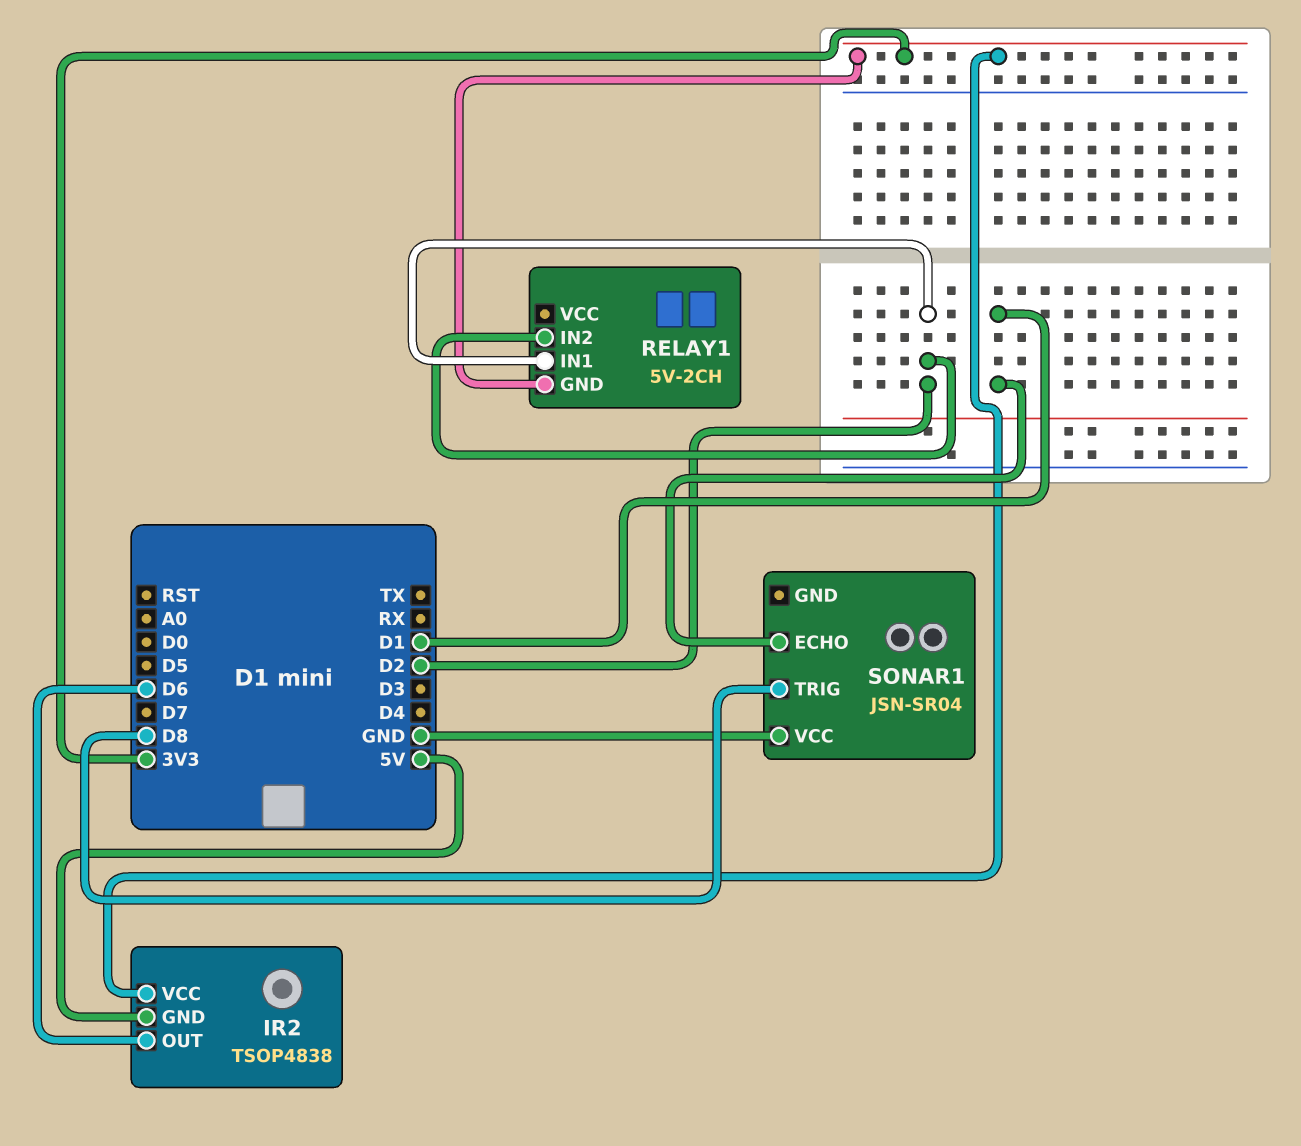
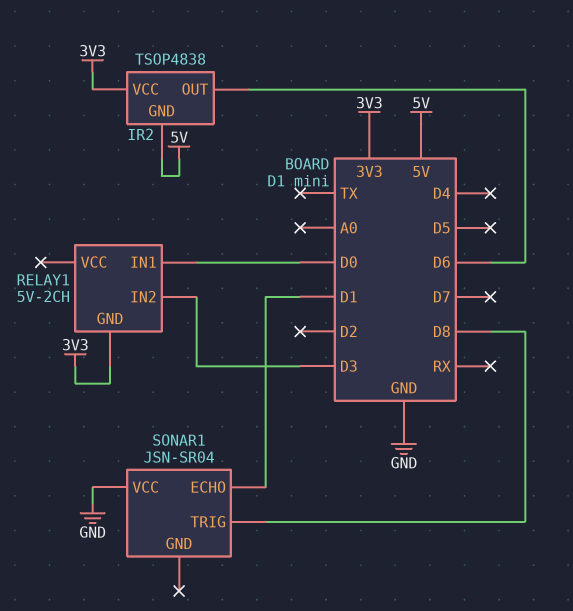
RELAY1 pin IN1: D2 -> D0
RELAY1 pin IN2: D2 -> D3

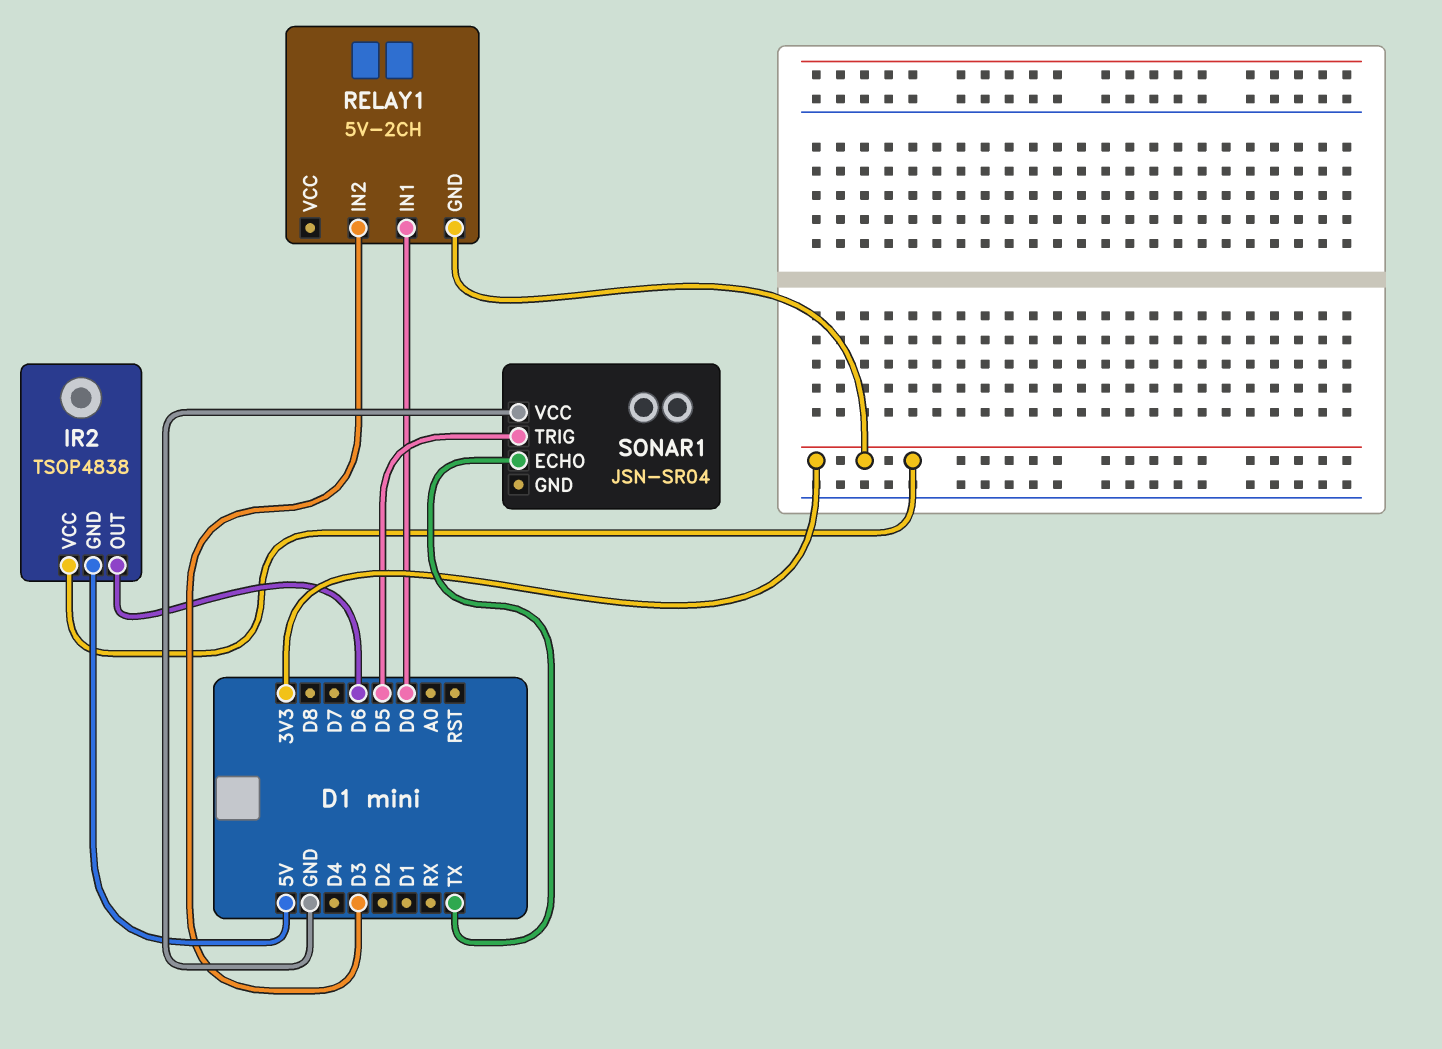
SONAR1 pin ECHO: D1 -> TX
SONAR1 pin TRIG: D8 -> D5

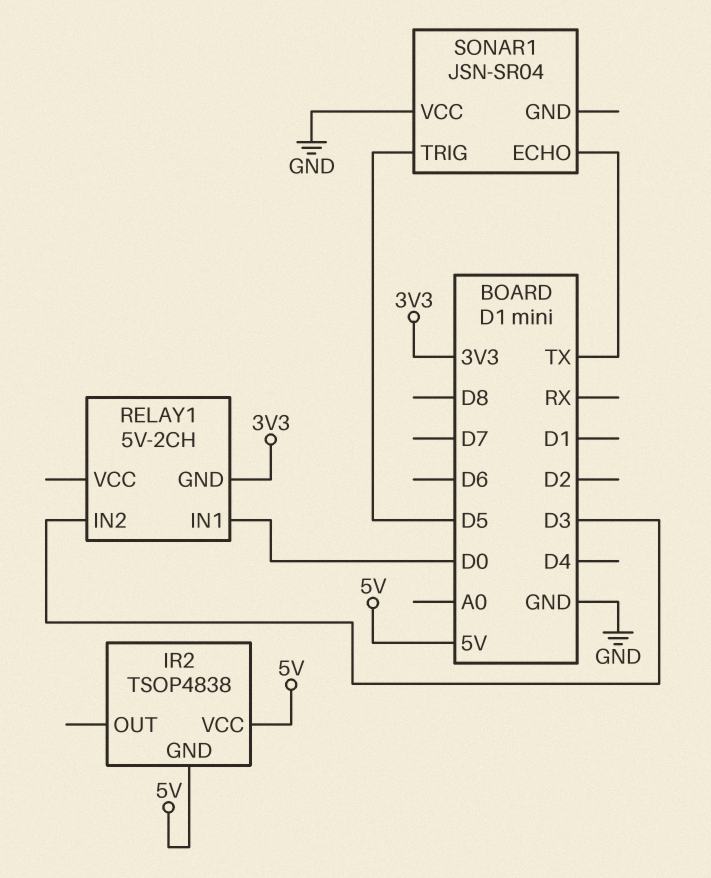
IR2 pin OUT: D6 -> none
IR2 pin VCC: 3V3 -> 5V

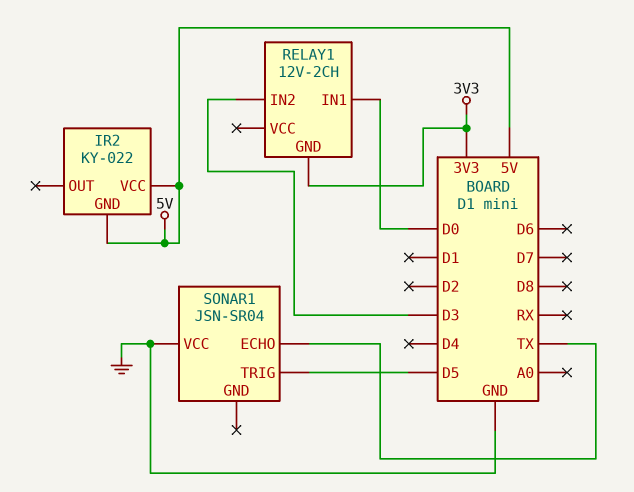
IR2: TSOP4838 -> KY-022
RELAY1: 5V-2CH -> 12V-2CH

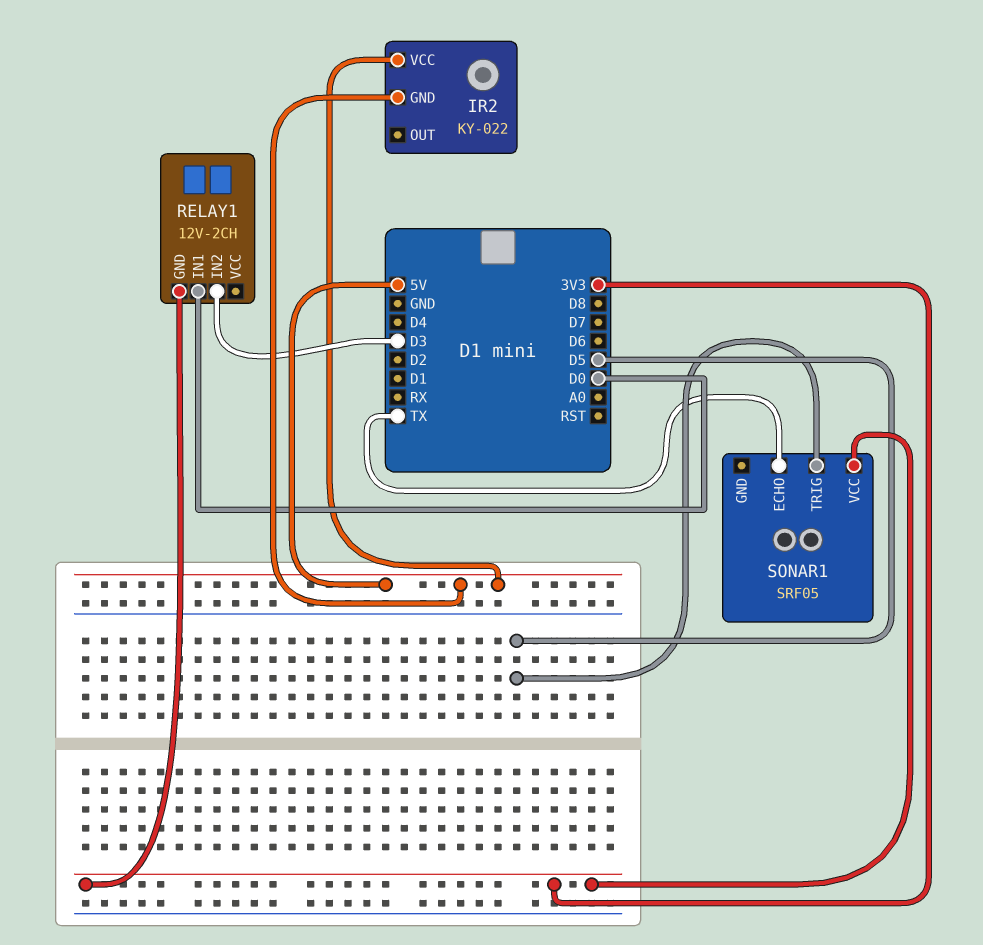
SONAR1: JSN-SR04 -> SRF05
SONAR1 pin VCC: GND -> 3V3

